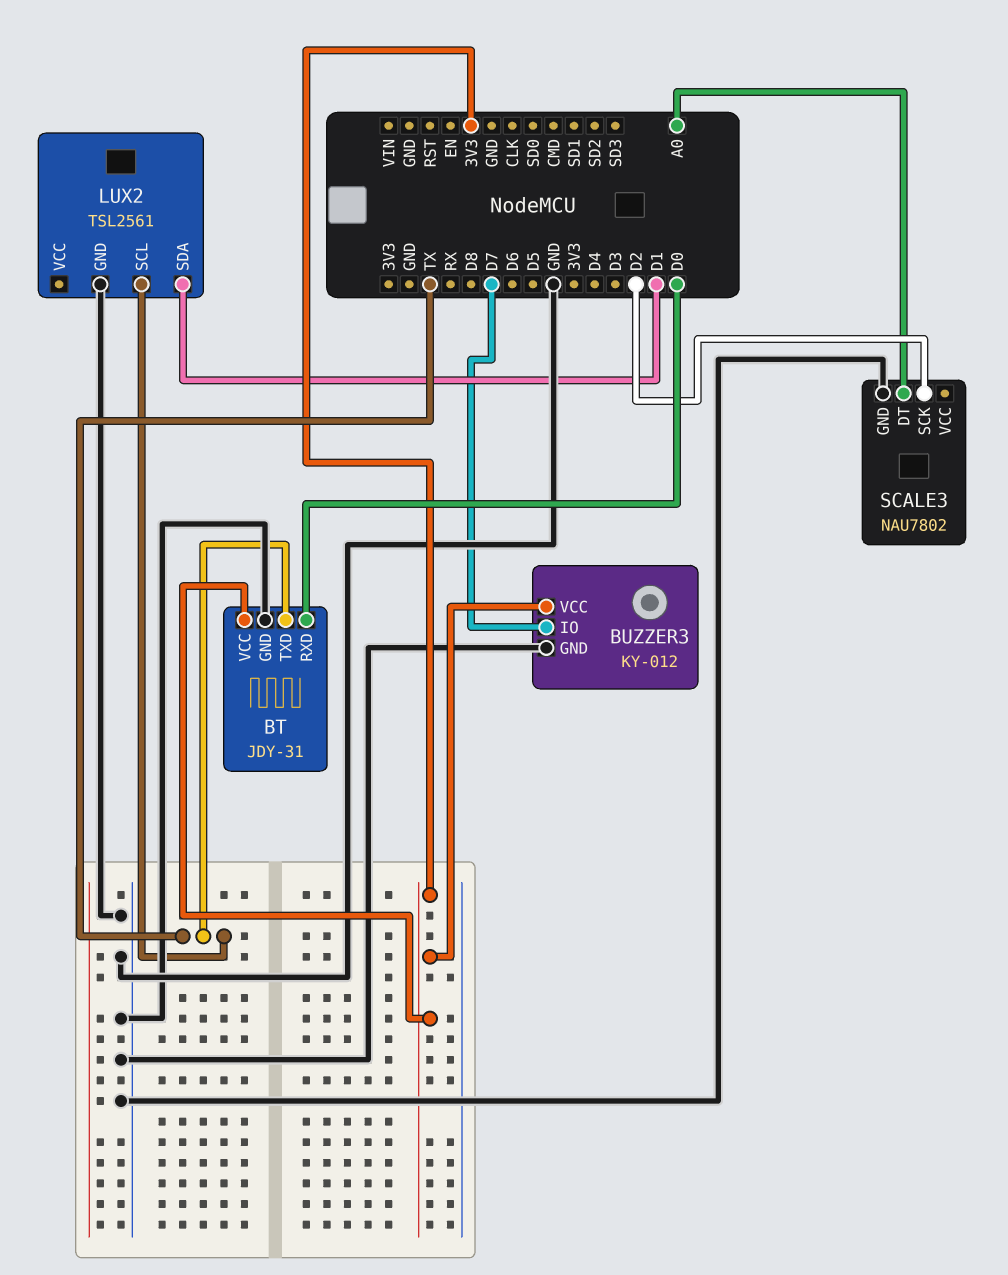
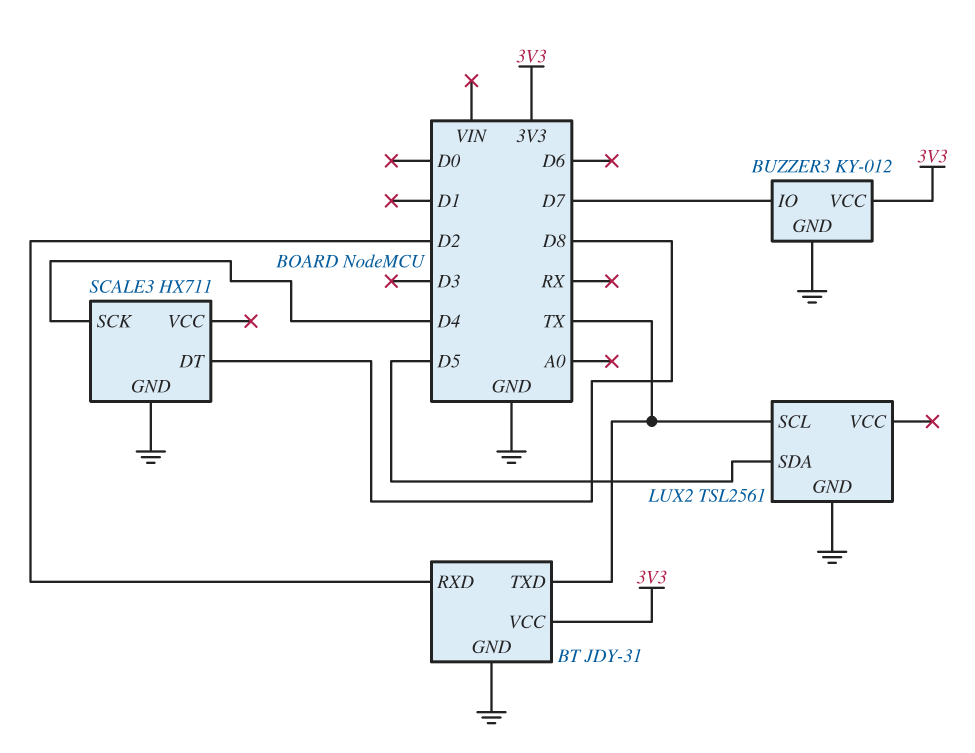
BT pin RXD: D0 -> D2
LUX2 pin SDA: D1 -> D5
SCALE3: NAU7802 -> HX711
SCALE3 pin DT: A0 -> D8
SCALE3 pin SCK: D2 -> D4

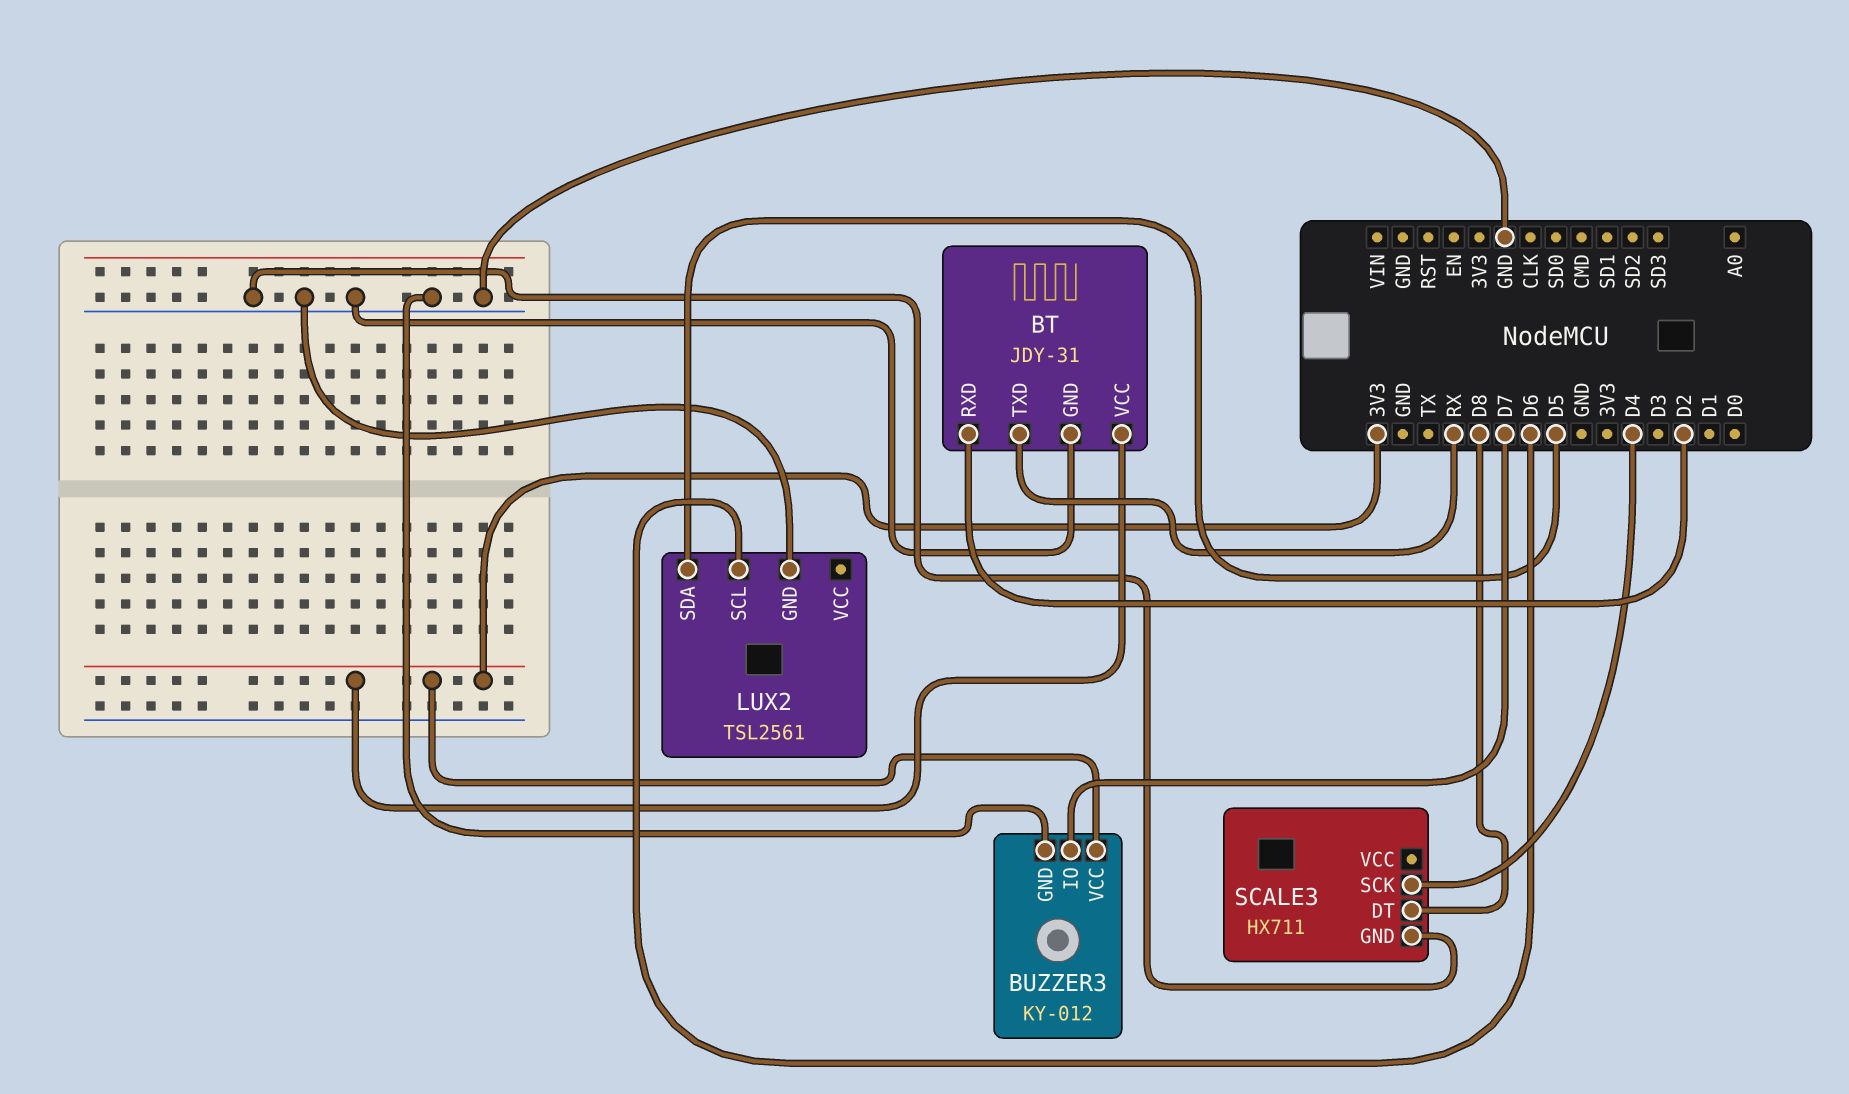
BT pin TXD: TX -> RX
LUX2 pin SCL: TX -> D6

